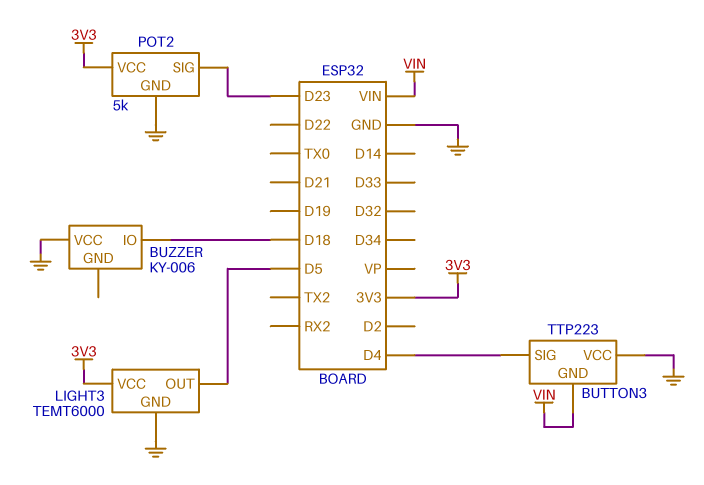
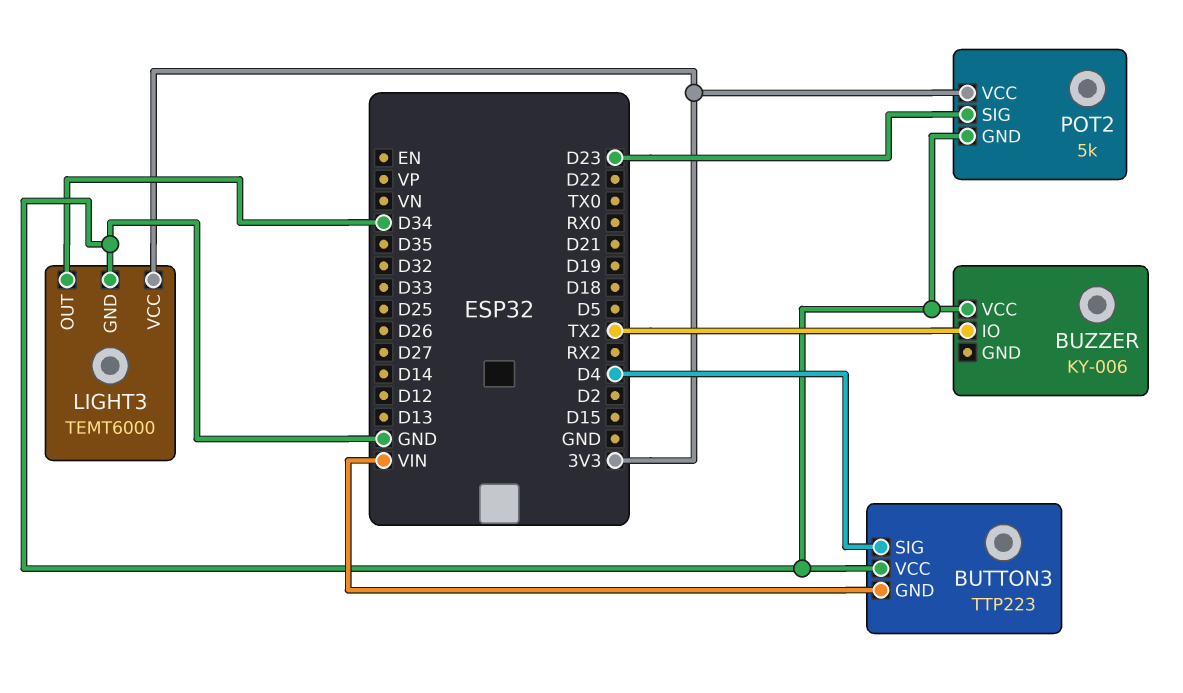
BUZZER pin IO: D18 -> TX2
LIGHT3 pin OUT: D5 -> D34

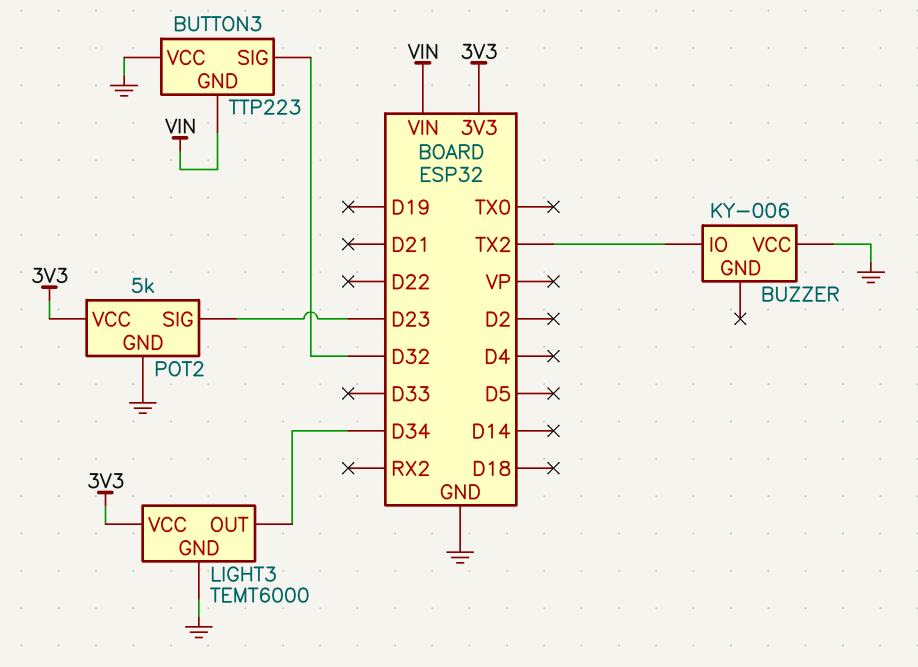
BUTTON3 pin SIG: D4 -> D32

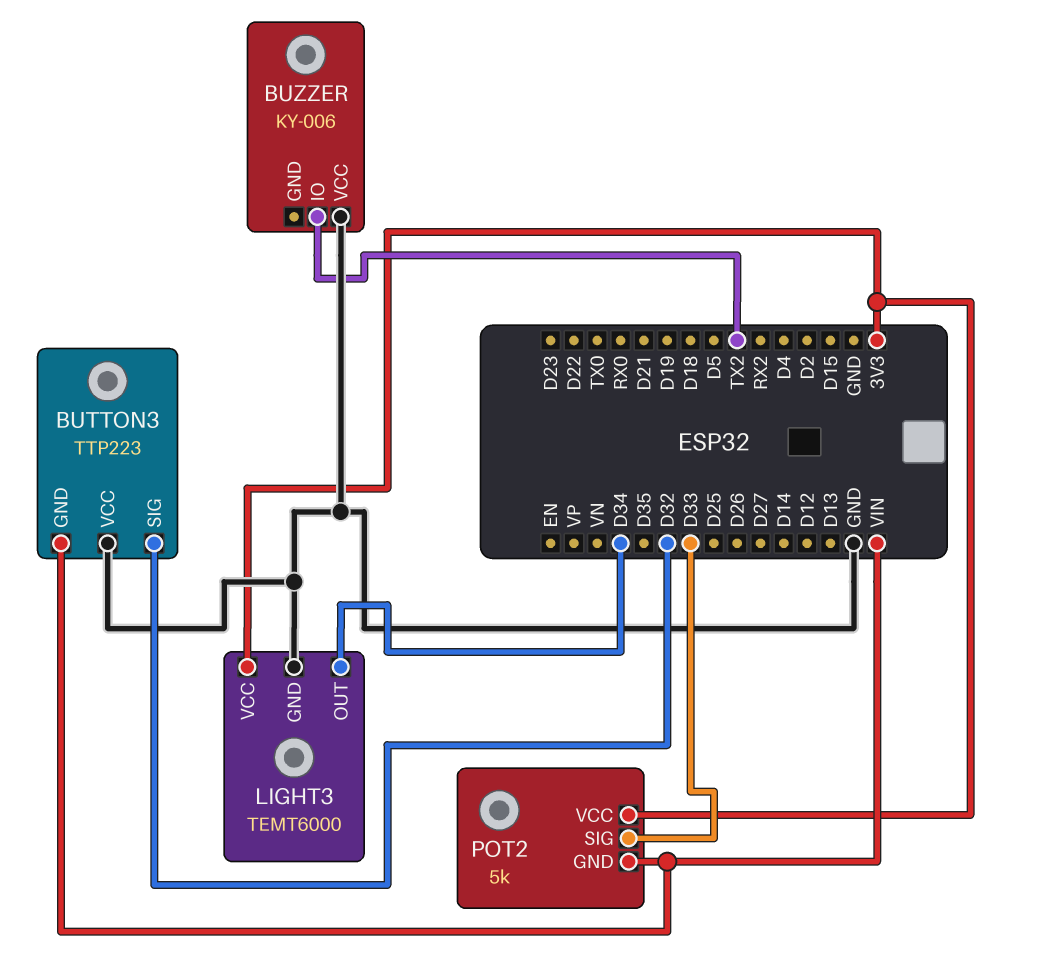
POT2 pin GND: GND -> VIN
POT2 pin SIG: D23 -> D33

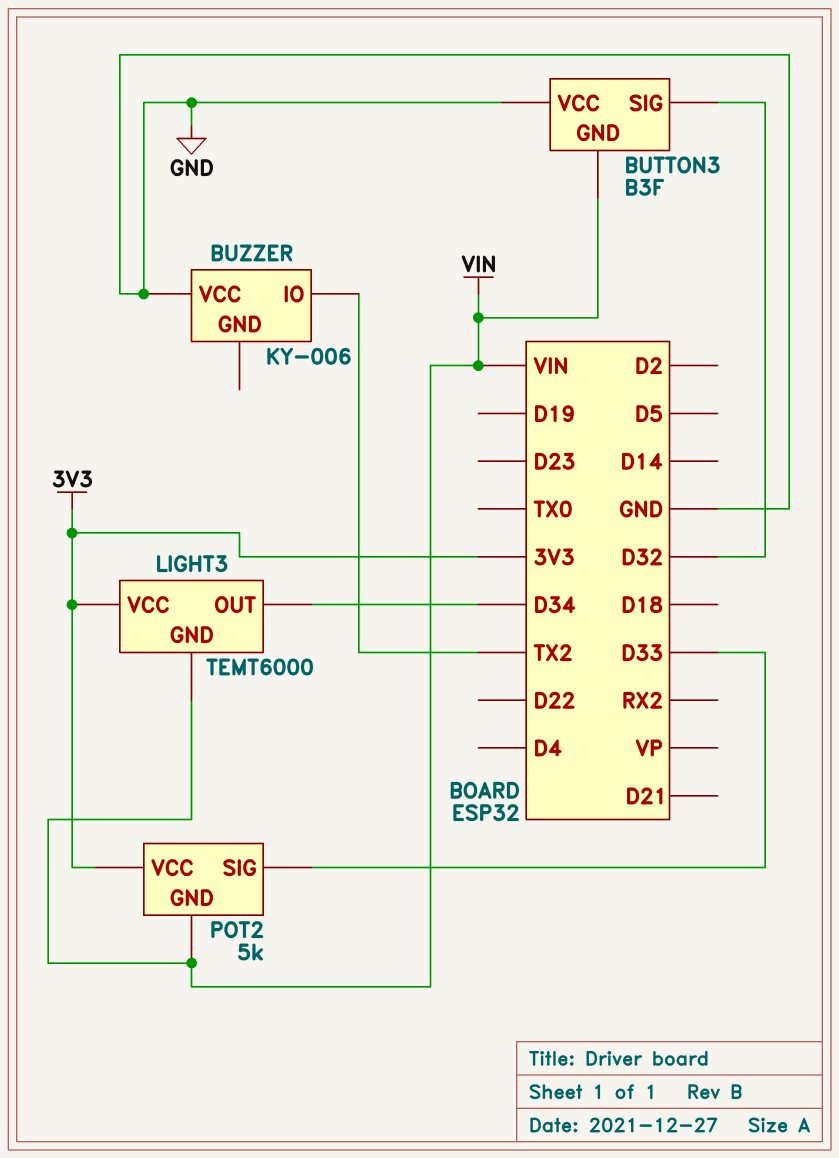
BUTTON3: TTP223 -> B3F
LIGHT3 pin GND: GND -> VIN

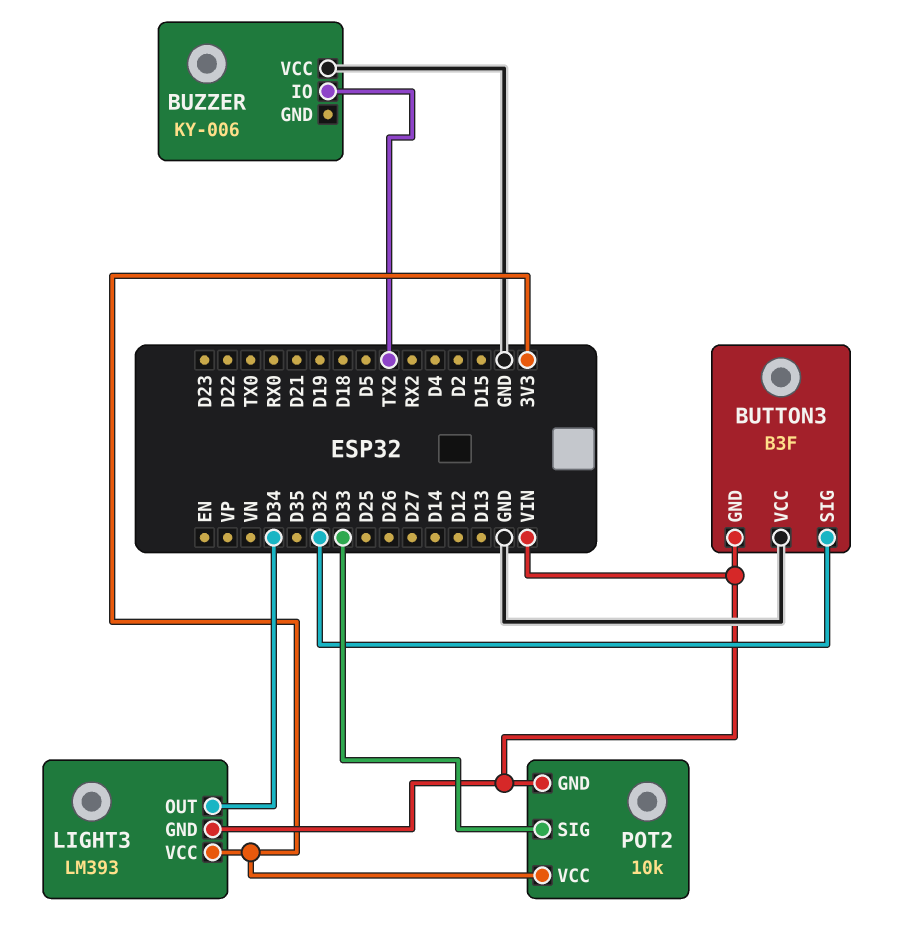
LIGHT3: TEMT6000 -> LM393
POT2: 5k -> 10k

